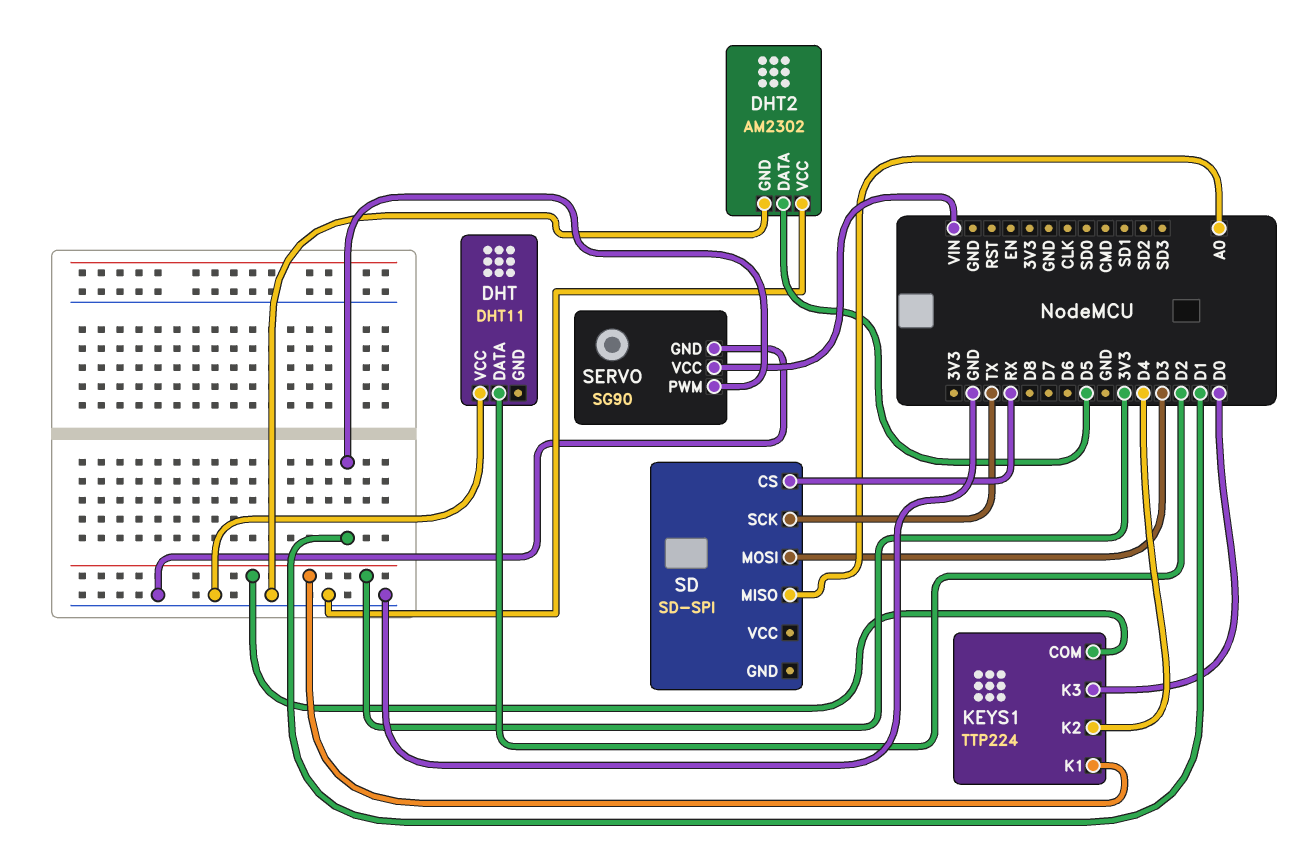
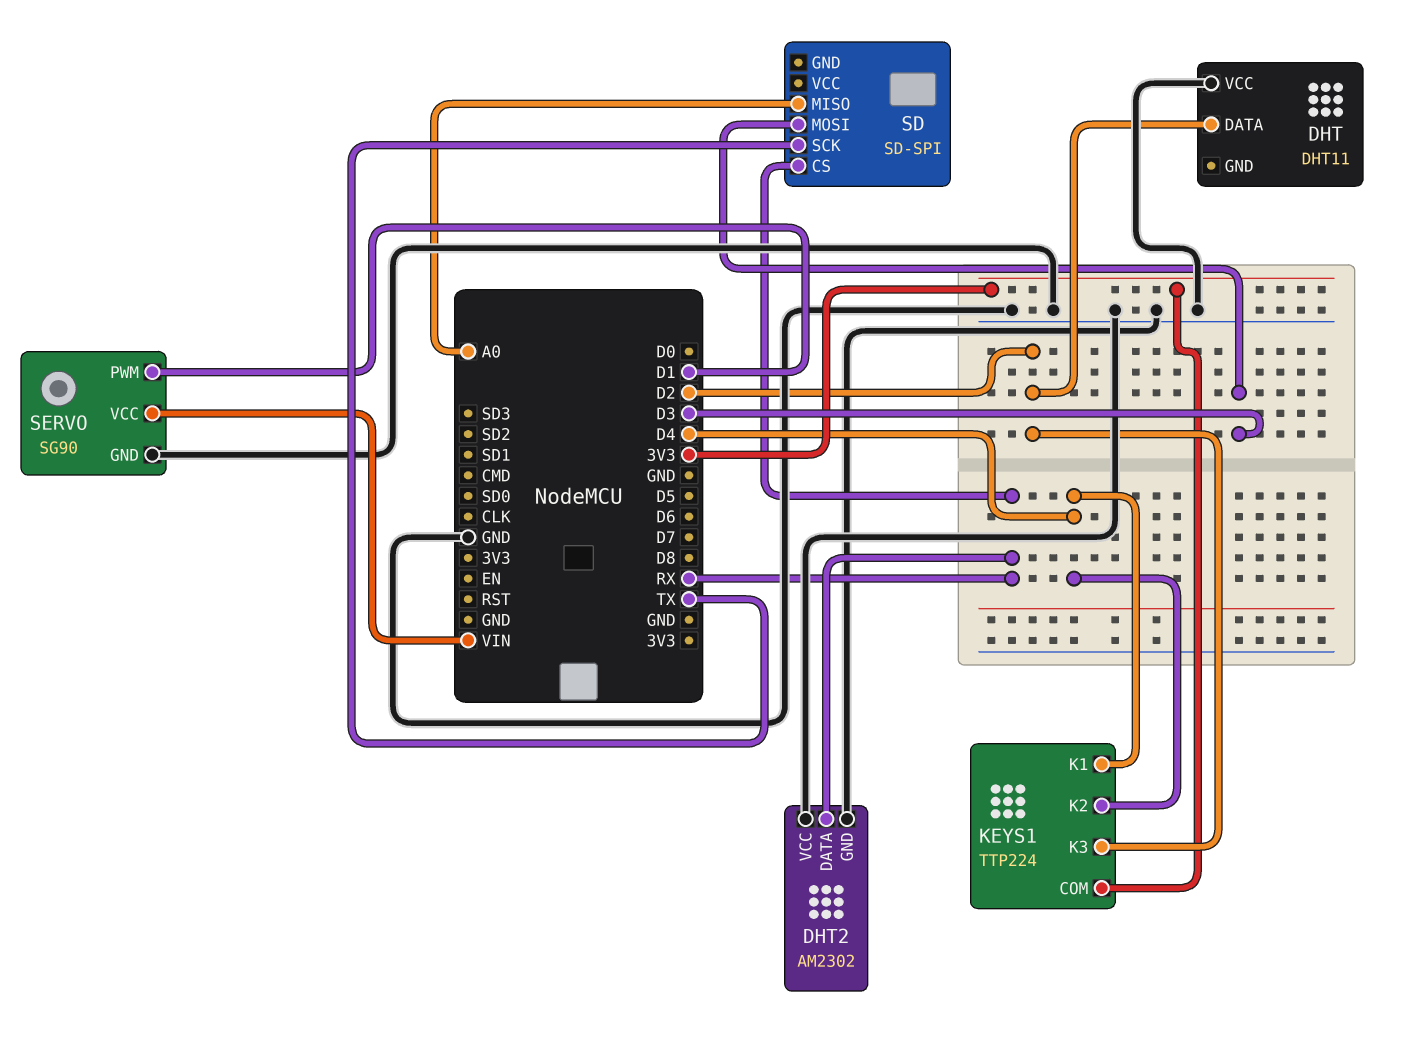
DHT2 pin DATA: D5 -> RX
KEYS1 pin K1: 3V3 -> D4
KEYS1 pin K3: D0 -> D2

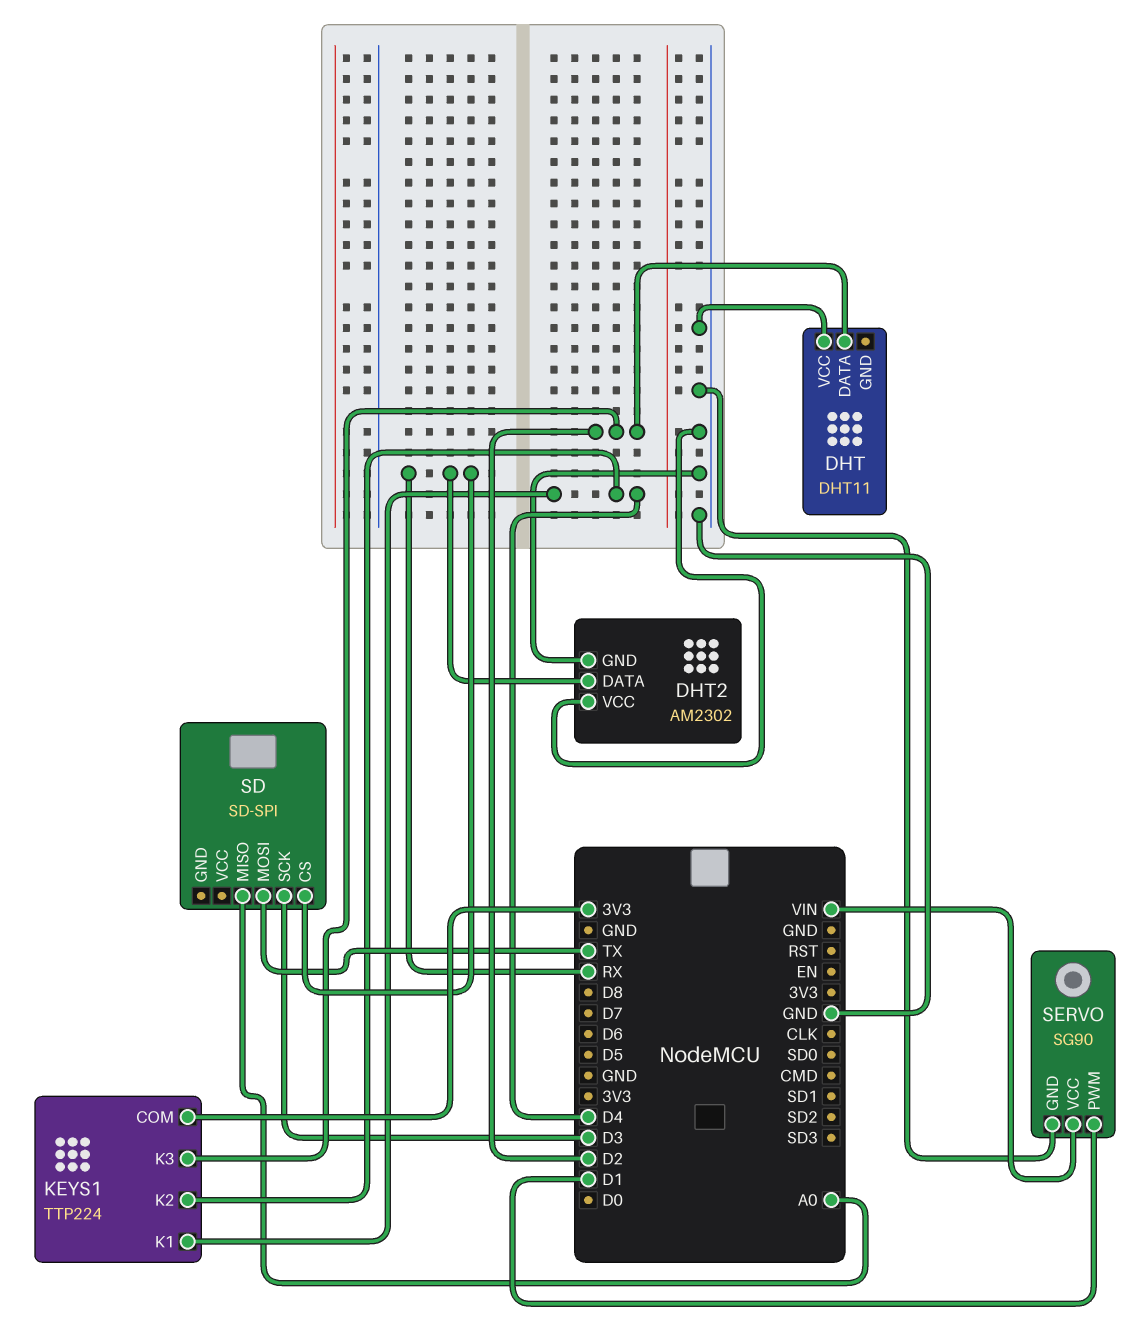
SD pin MOSI: D3 -> TX
SD pin SCK: TX -> D3

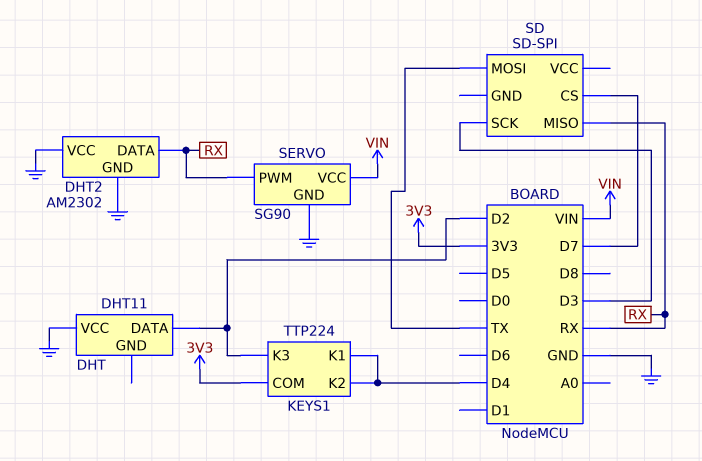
SD pin CS: RX -> D7
SD pin MISO: A0 -> RX
SERVO pin PWM: D1 -> RX

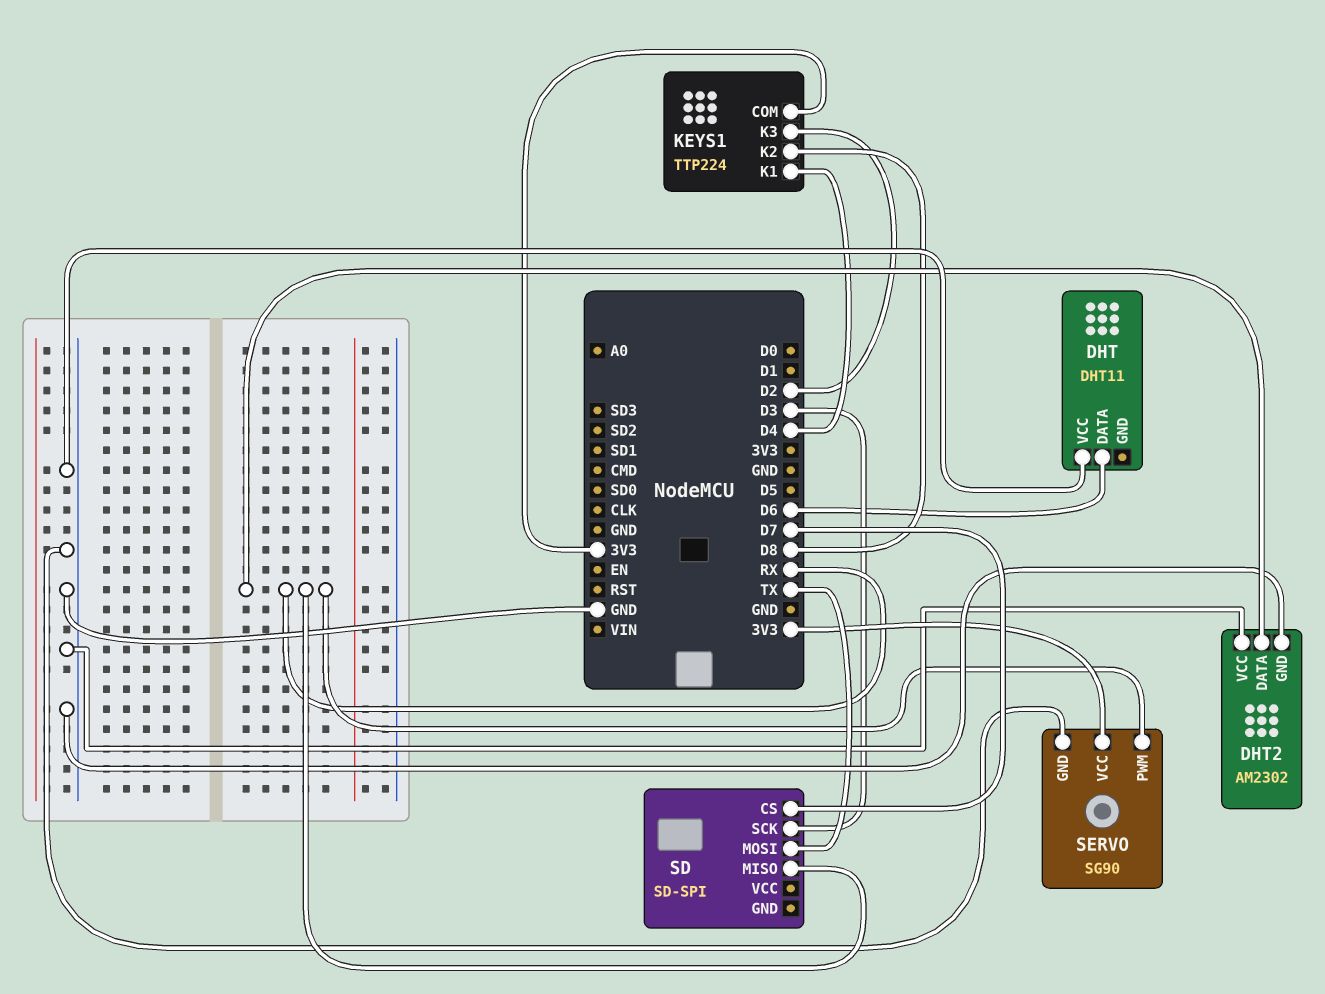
DHT pin DATA: D2 -> D6
KEYS1 pin K2: D4 -> D8
SERVO pin VCC: VIN -> 3V3

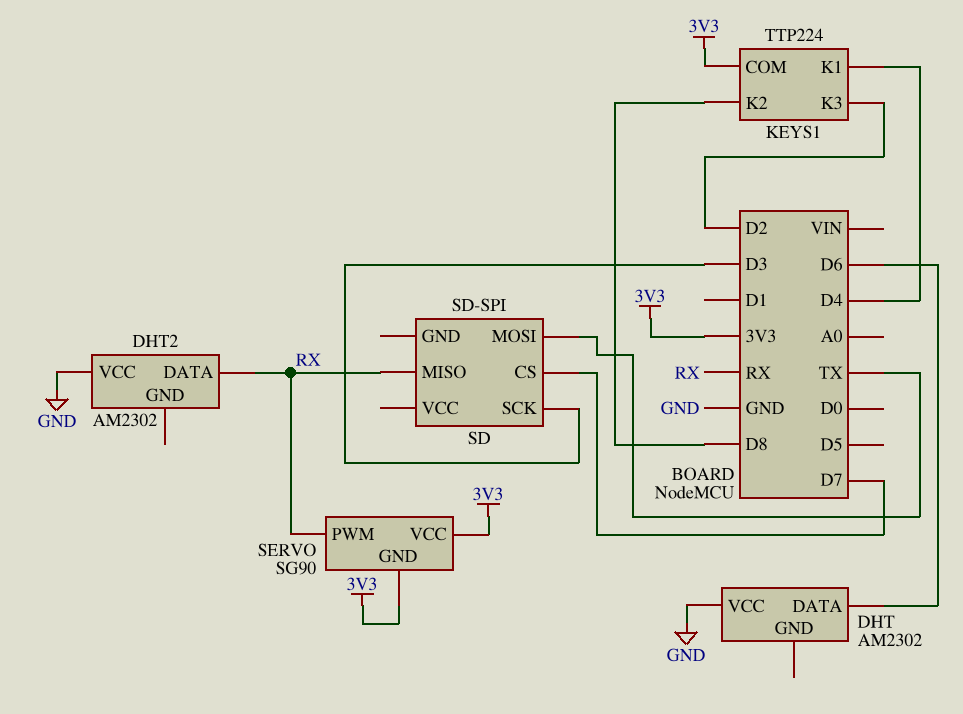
DHT: DHT11 -> AM2302
DHT2 pin GND: GND -> none
SERVO pin GND: GND -> 3V3

